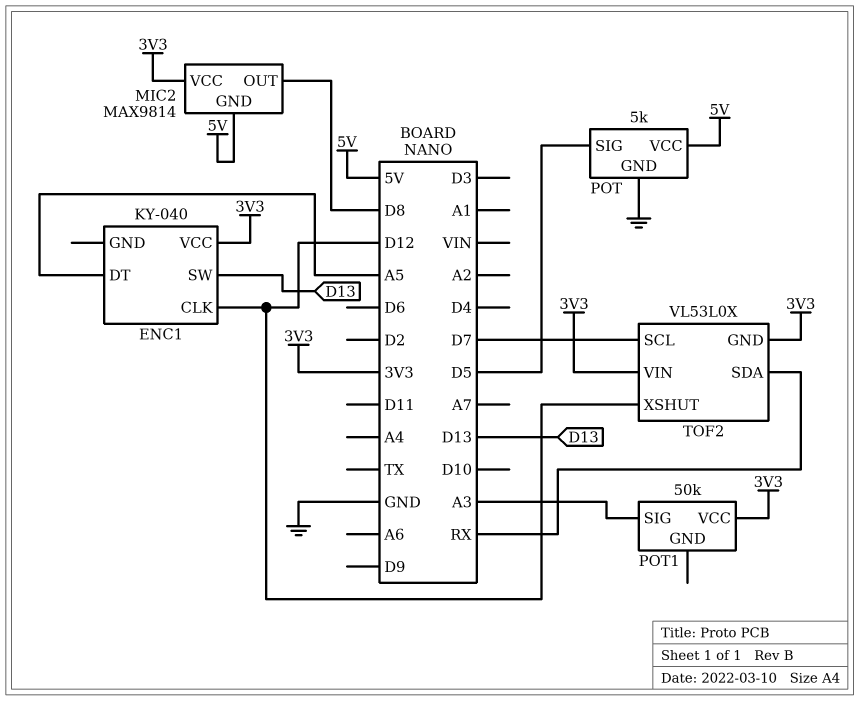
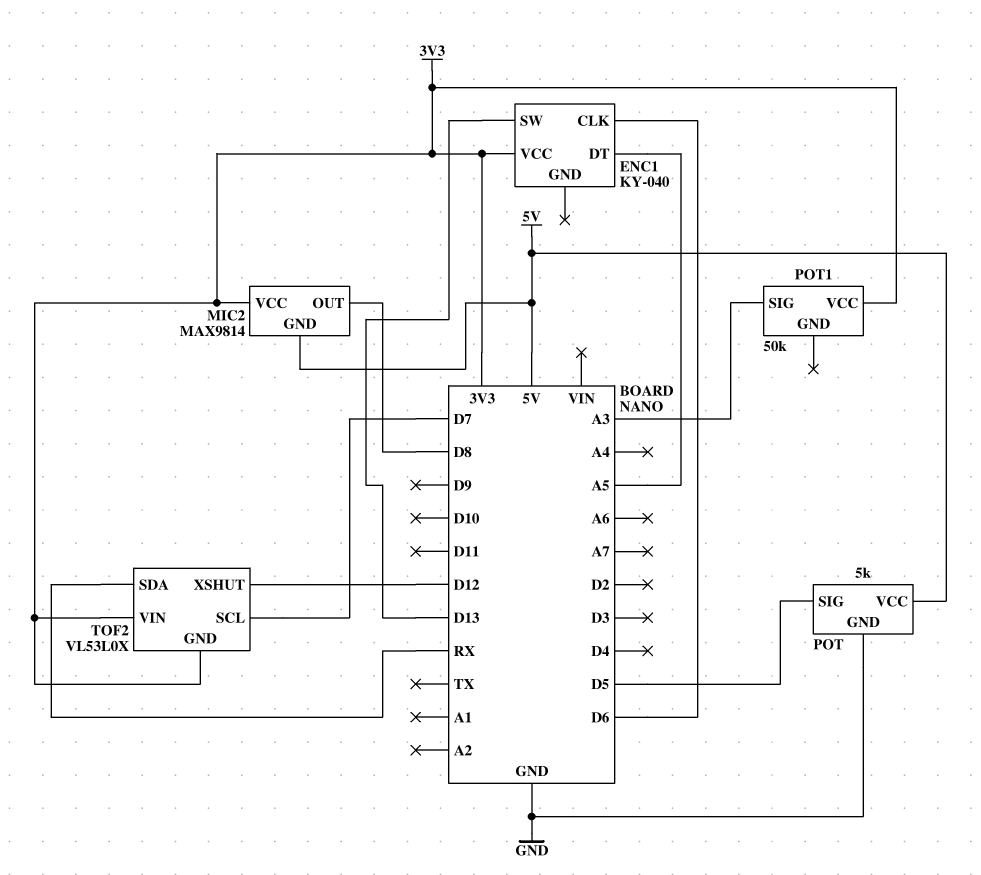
ENC1 pin CLK: D12 -> D6

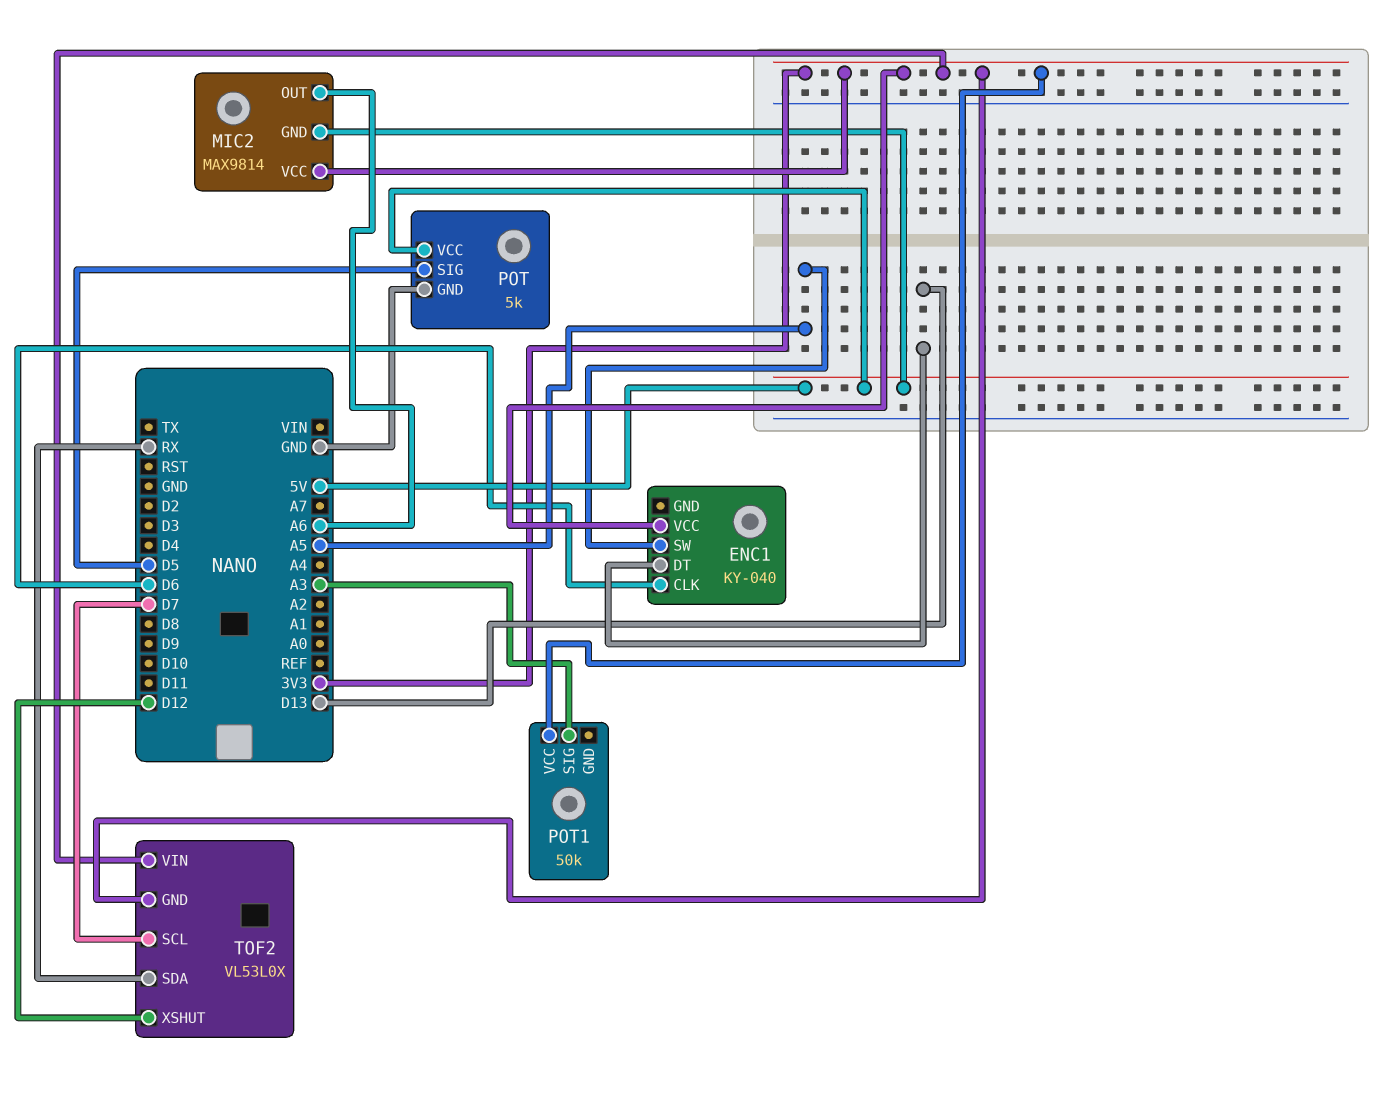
ENC1 pin DT: A5 -> D13
ENC1 pin SW: D13 -> A5
MIC2 pin OUT: D8 -> A6

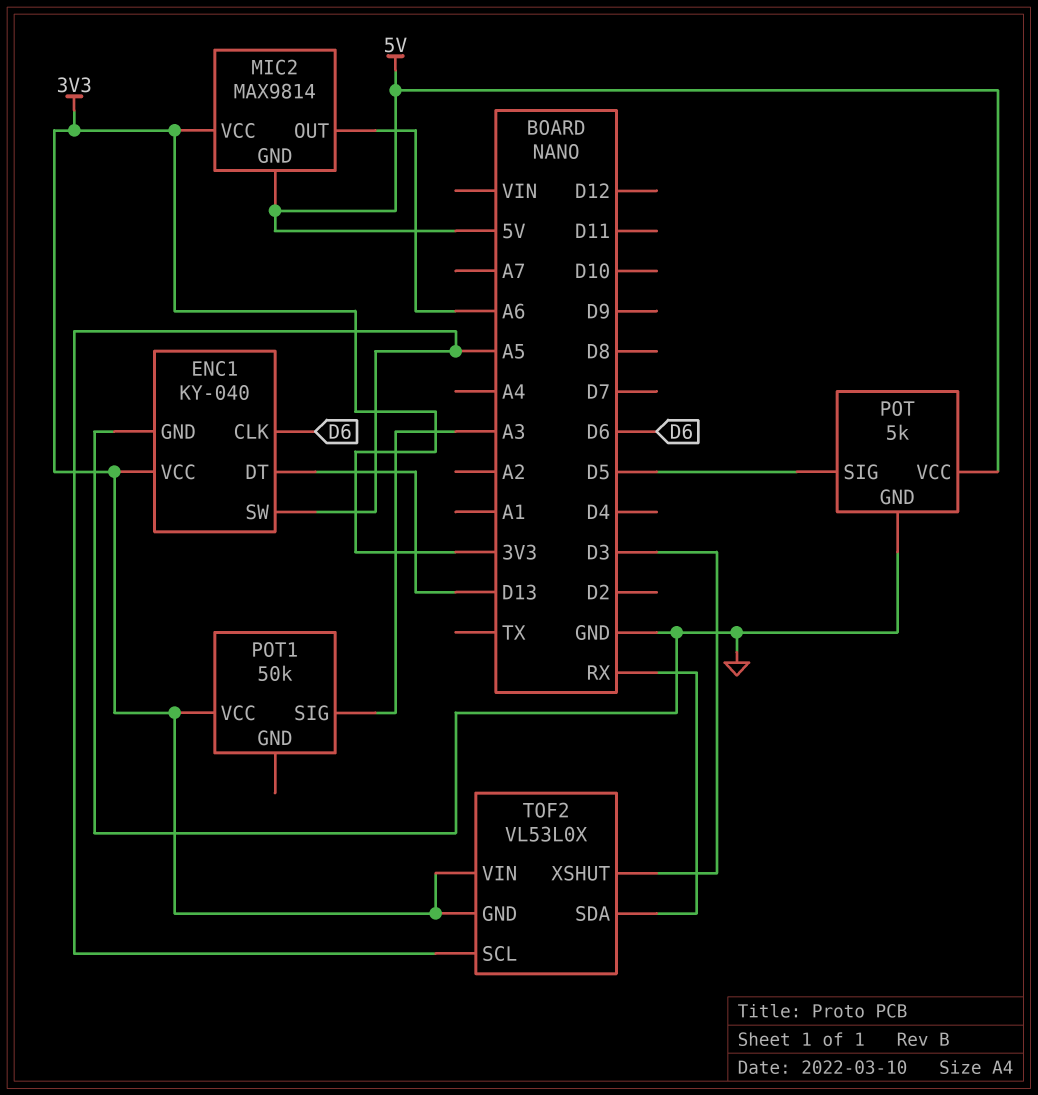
ENC1 pin GND: none -> GND
TOF2 pin SCL: D7 -> A5
TOF2 pin XSHUT: D12 -> D3

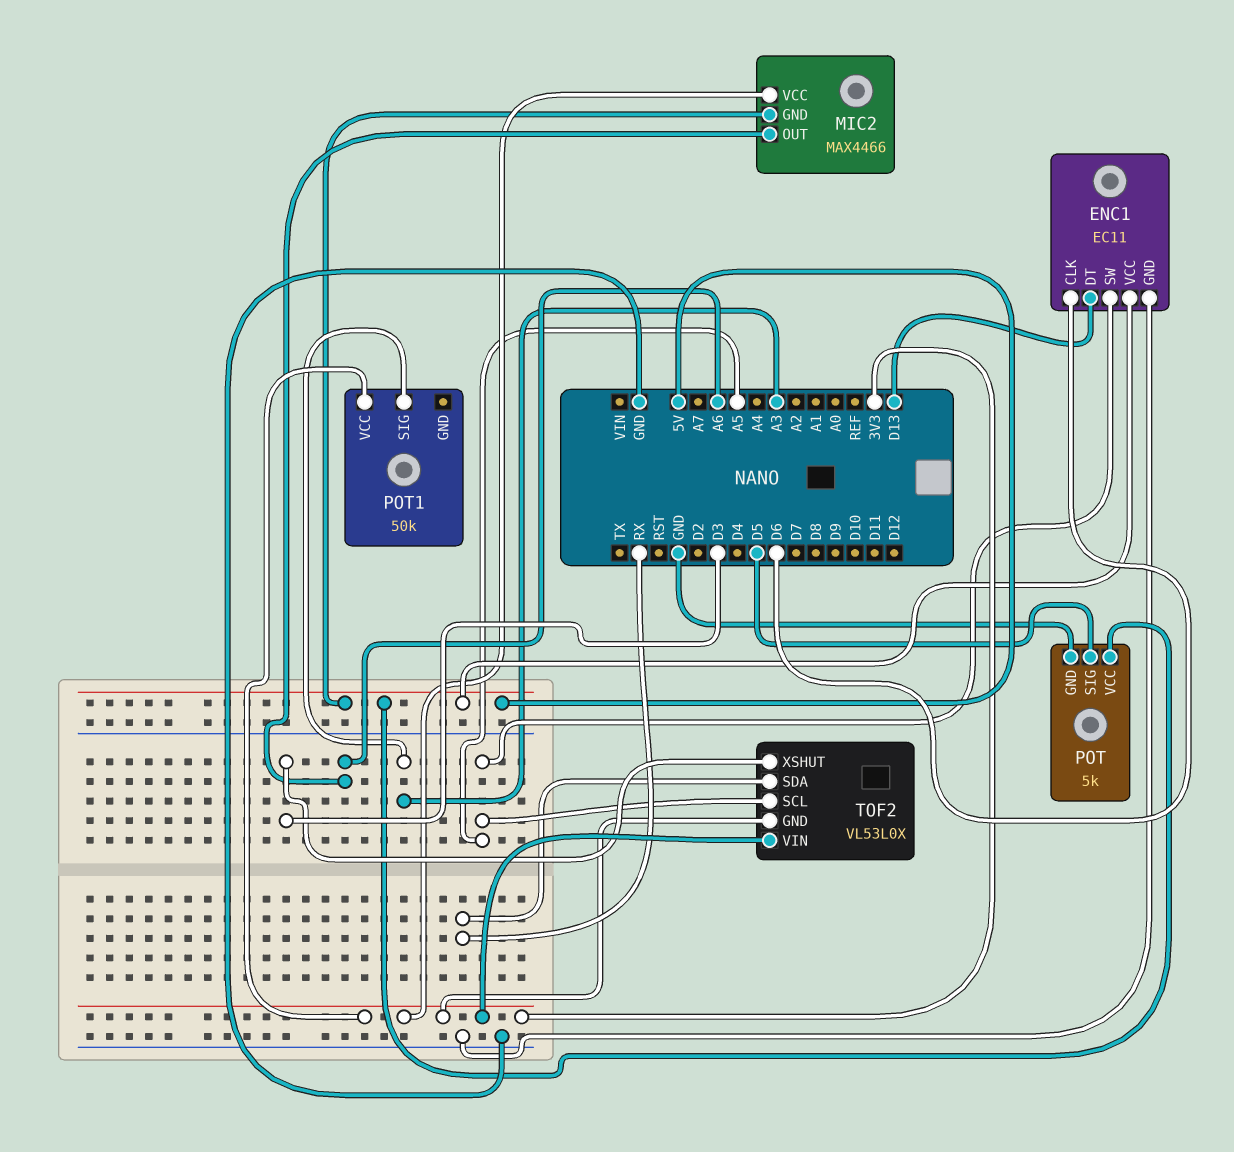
ENC1: KY-040 -> EC11
ENC1 pin VCC: 3V3 -> 5V
MIC2: MAX9814 -> MAX4466

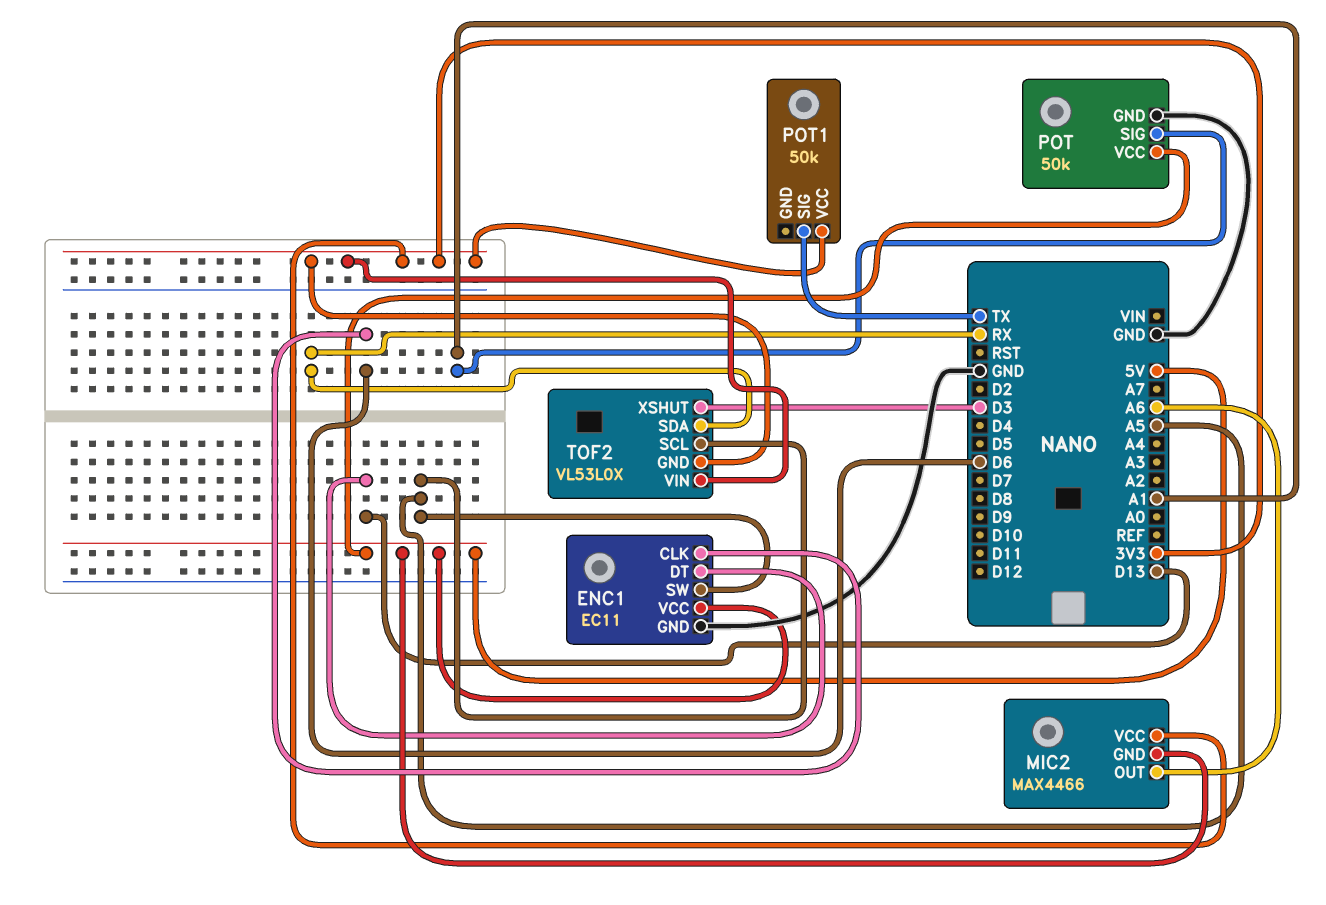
POT: 5k -> 50k
POT pin SIG: D5 -> A1
POT1 pin SIG: A3 -> TX

